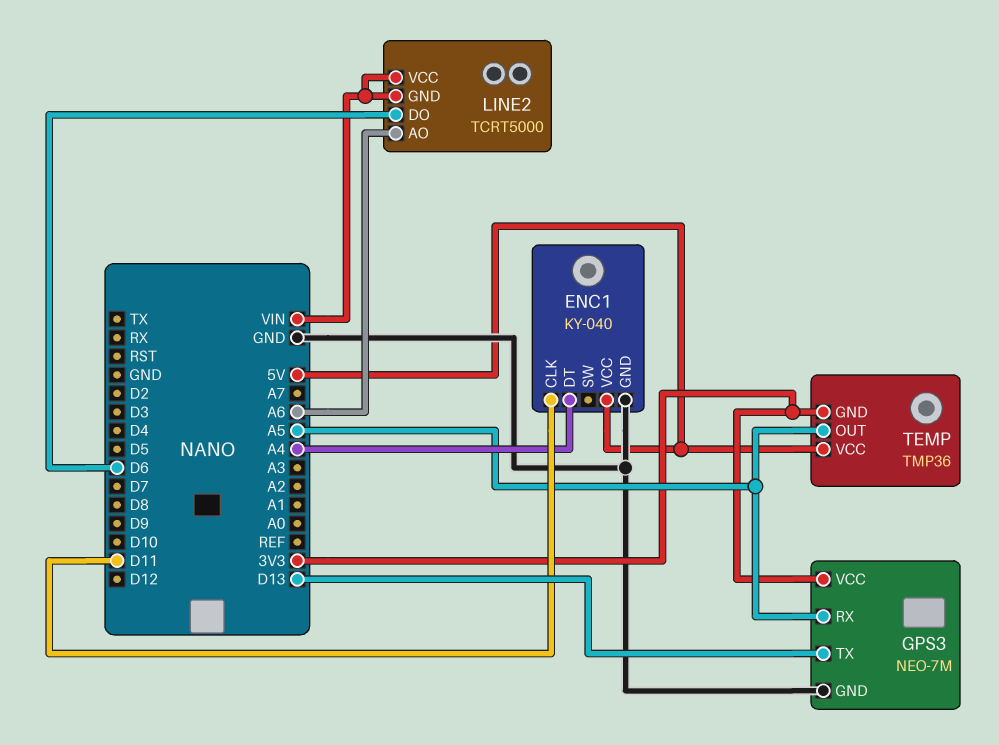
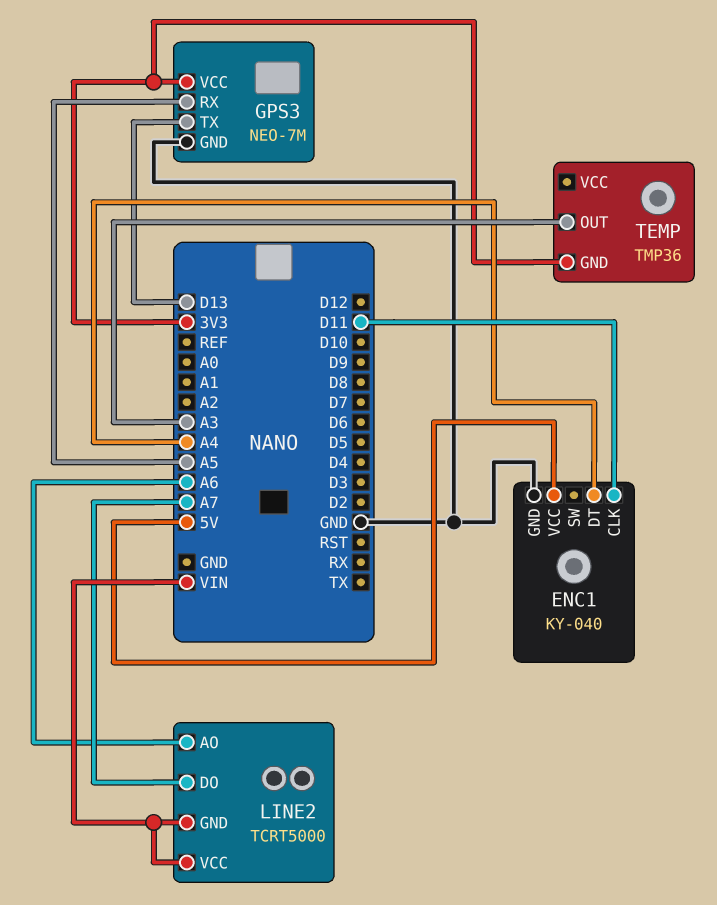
LINE2 pin DO: D6 -> A7
TEMP pin OUT: A5 -> A3
TEMP pin VCC: 5V -> none

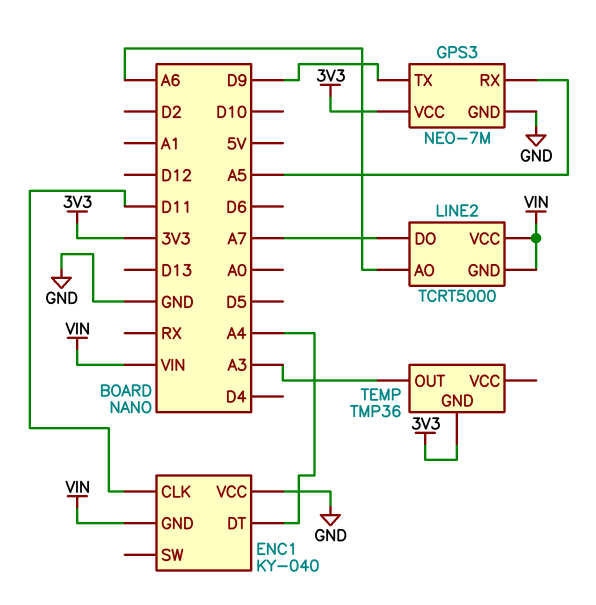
ENC1 pin GND: GND -> VIN
ENC1 pin VCC: 5V -> GND
GPS3 pin TX: D13 -> D9

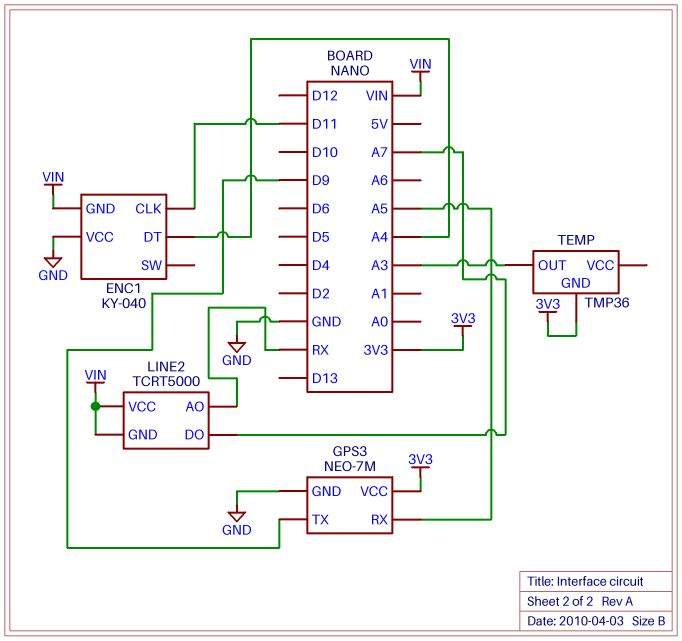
LINE2 pin AO: A6 -> RX

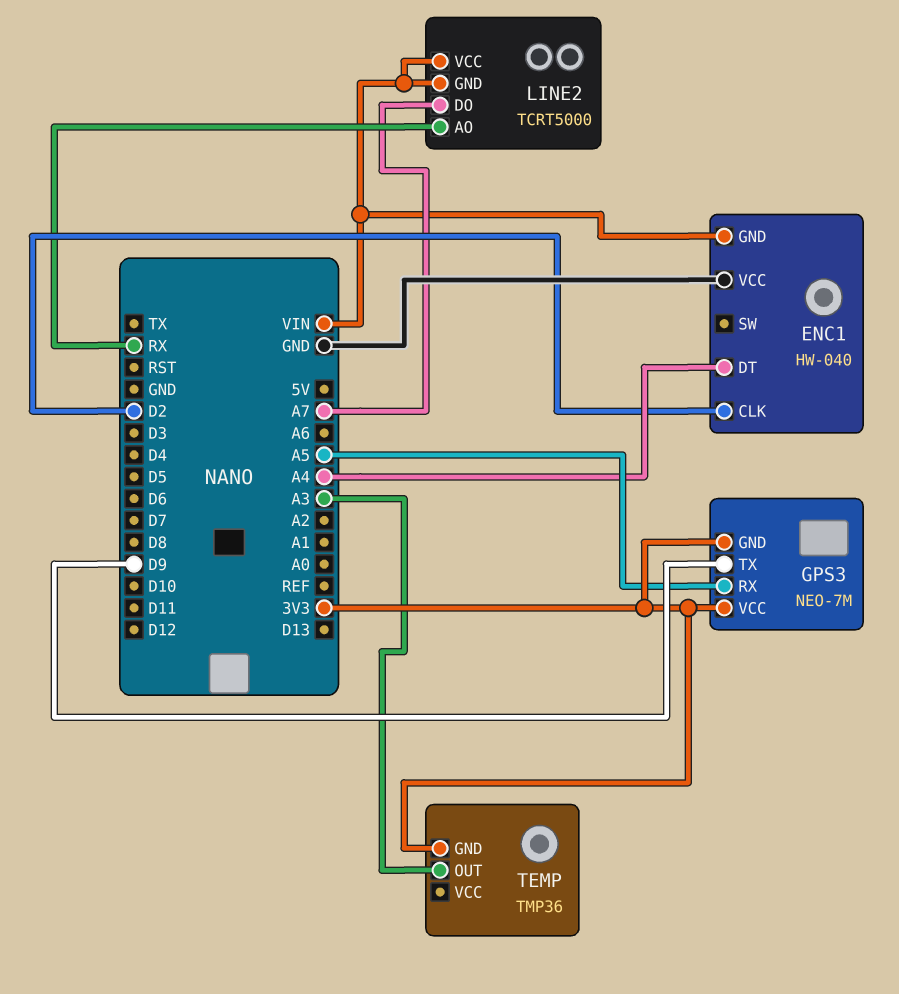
ENC1: KY-040 -> HW-040
ENC1 pin CLK: D11 -> D2
GPS3 pin GND: GND -> 3V3

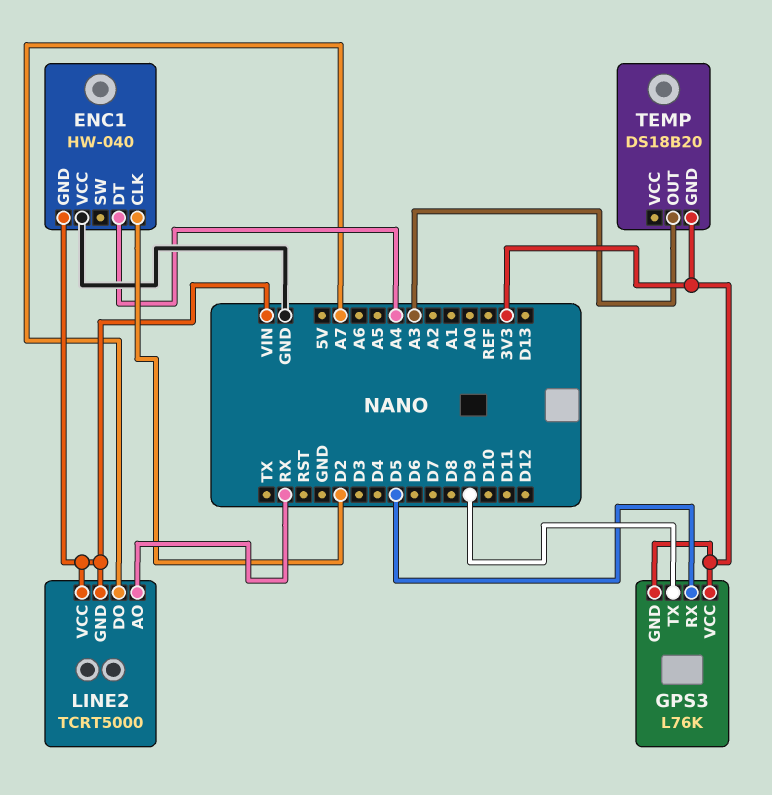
GPS3: NEO-7M -> L76K
GPS3 pin RX: A5 -> D5
TEMP: TMP36 -> DS18B20

